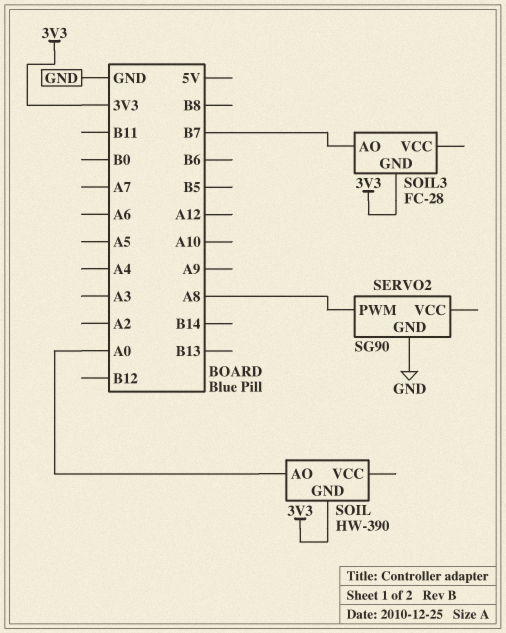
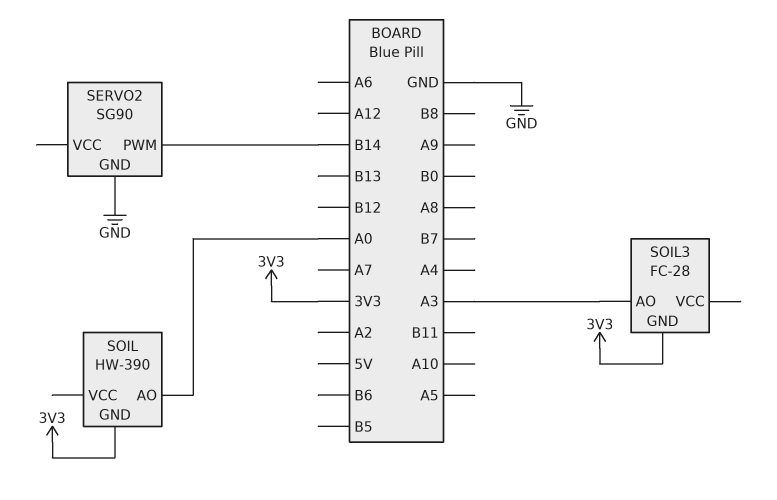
SERVO2 pin PWM: A8 -> B14
SOIL3 pin AO: B7 -> A3

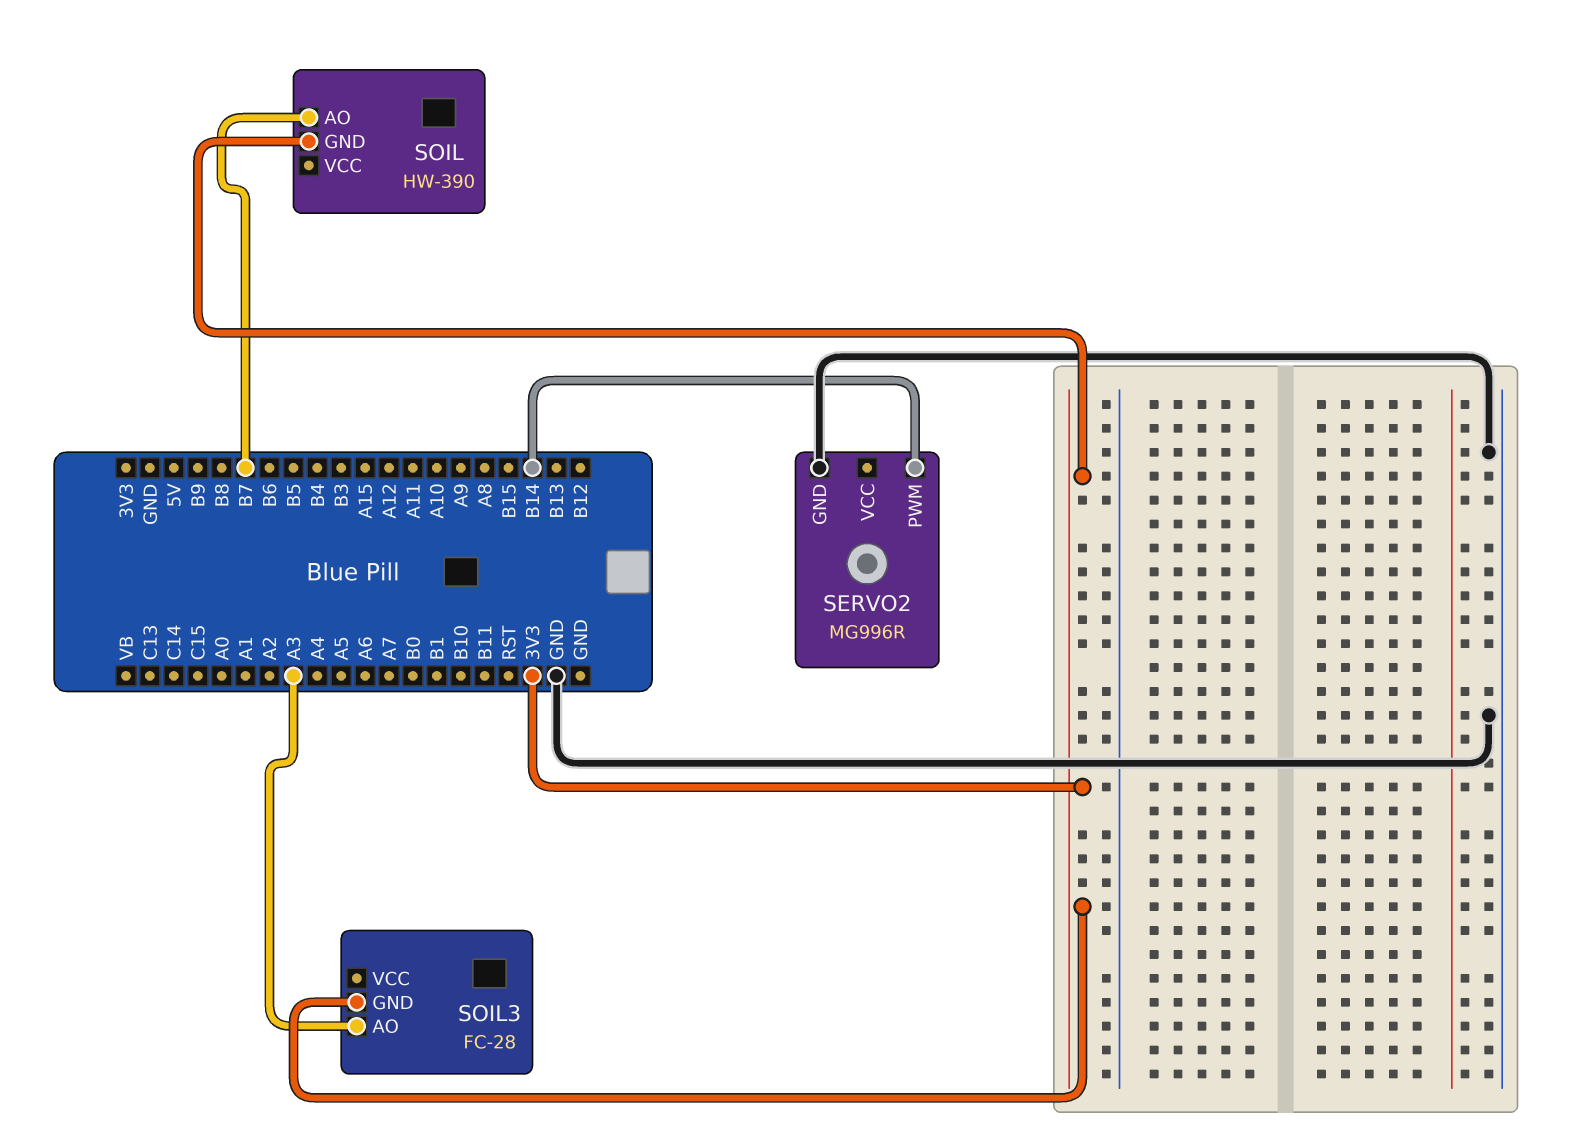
SERVO2: SG90 -> MG996R
SOIL pin AO: A0 -> B7

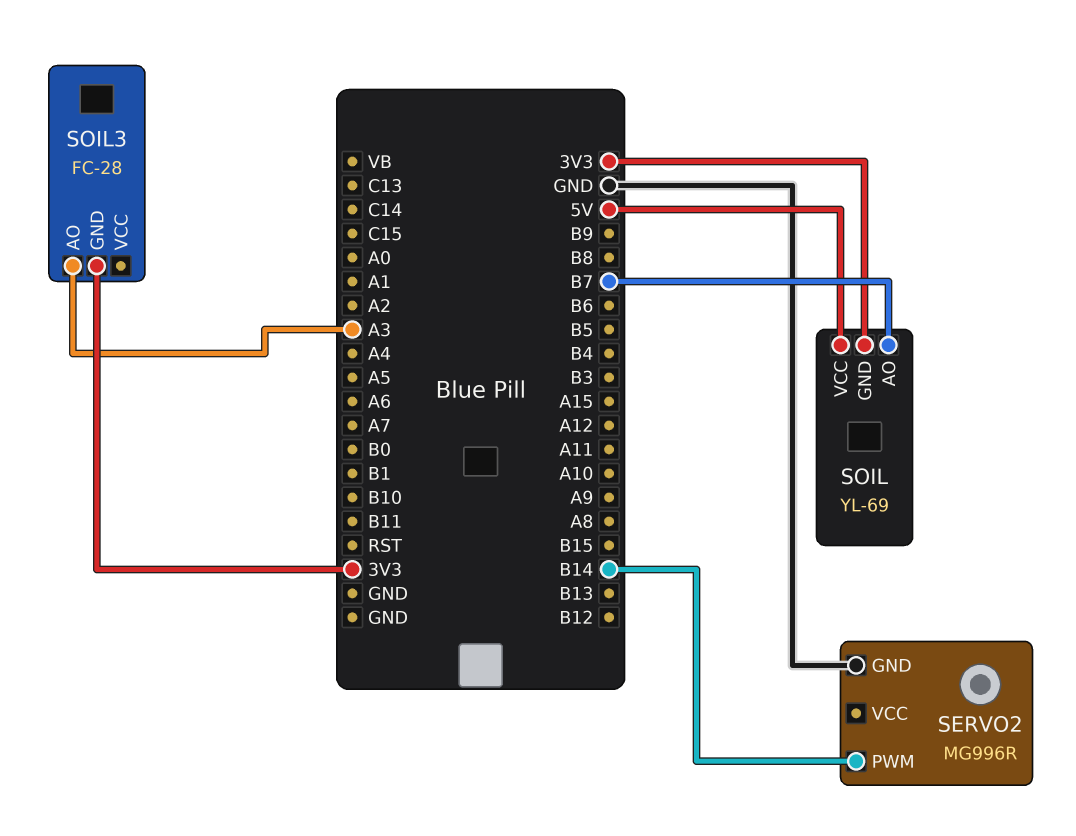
SOIL: HW-390 -> YL-69
SOIL pin VCC: none -> 5V

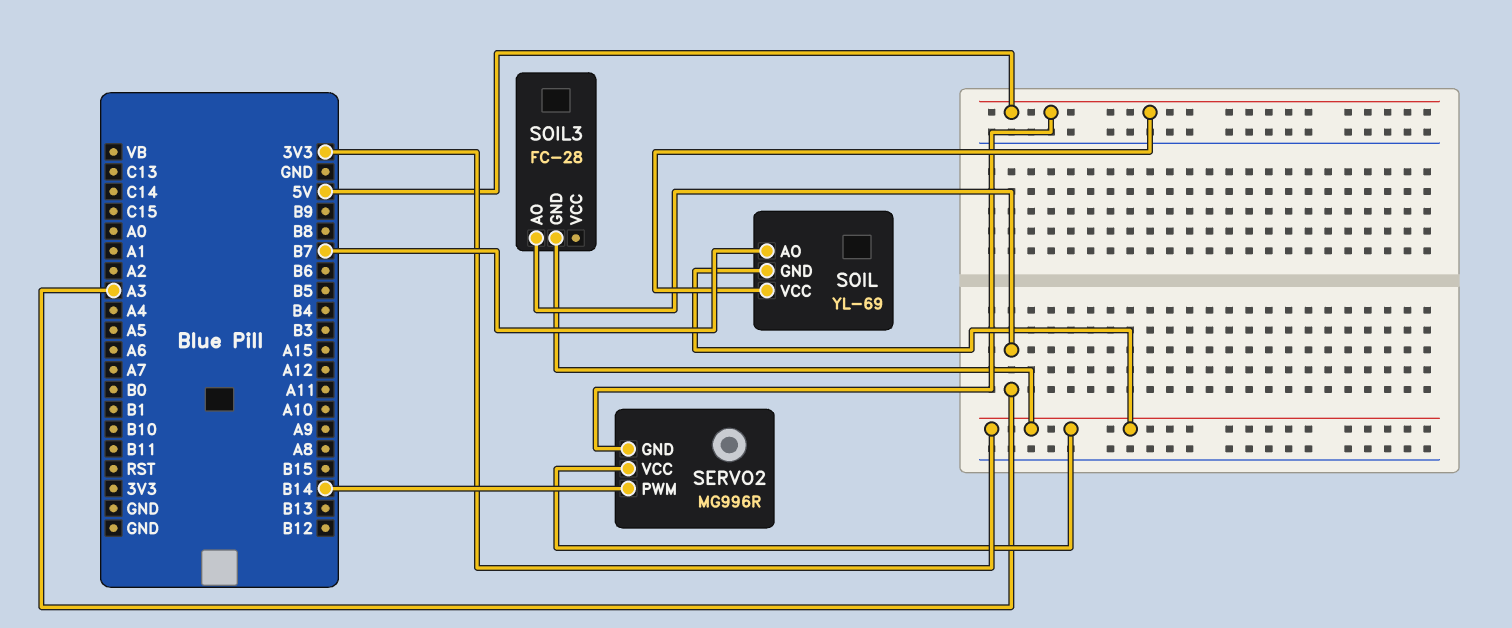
SERVO2 pin GND: GND -> 5V
SERVO2 pin VCC: none -> 3V3

